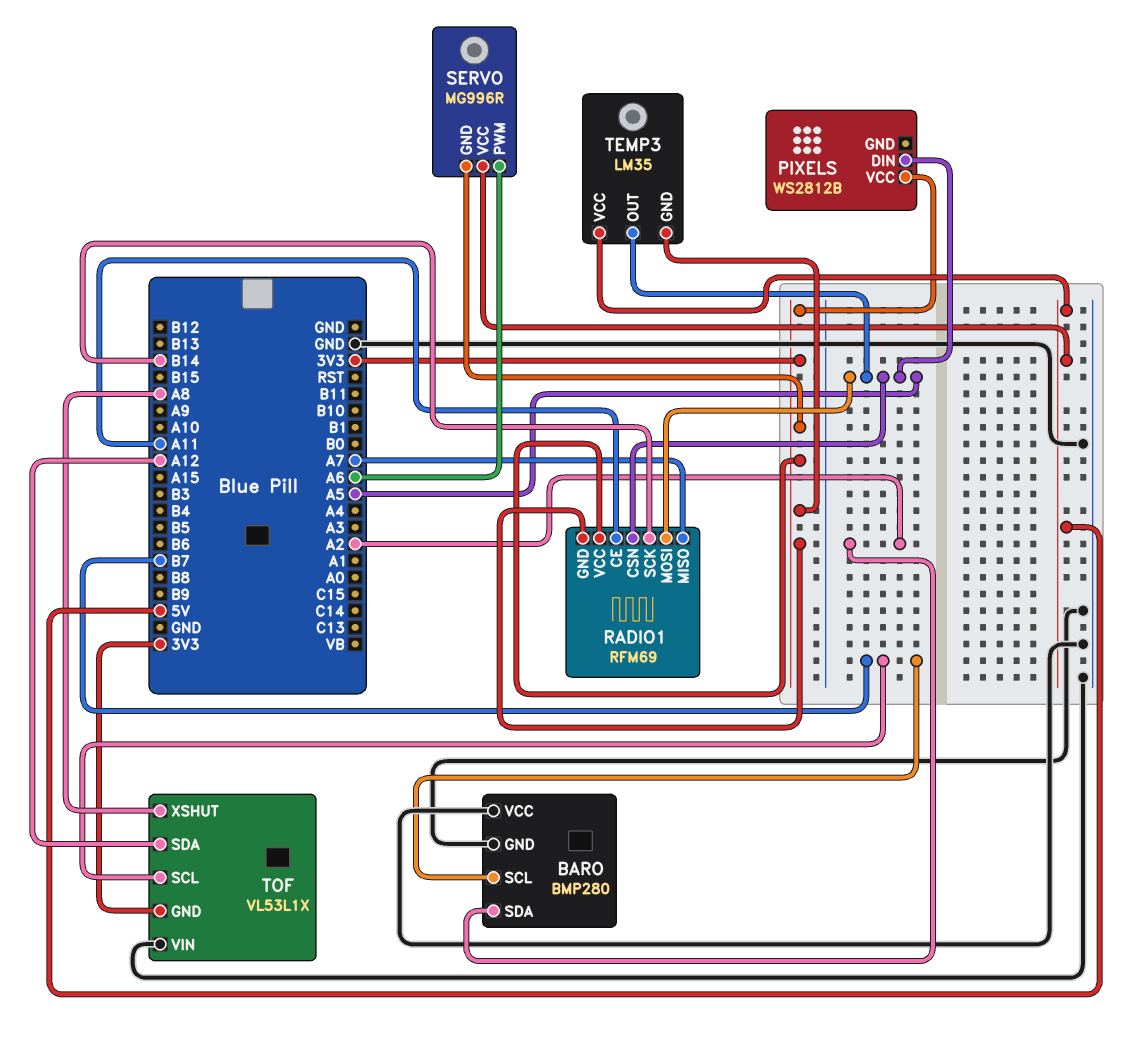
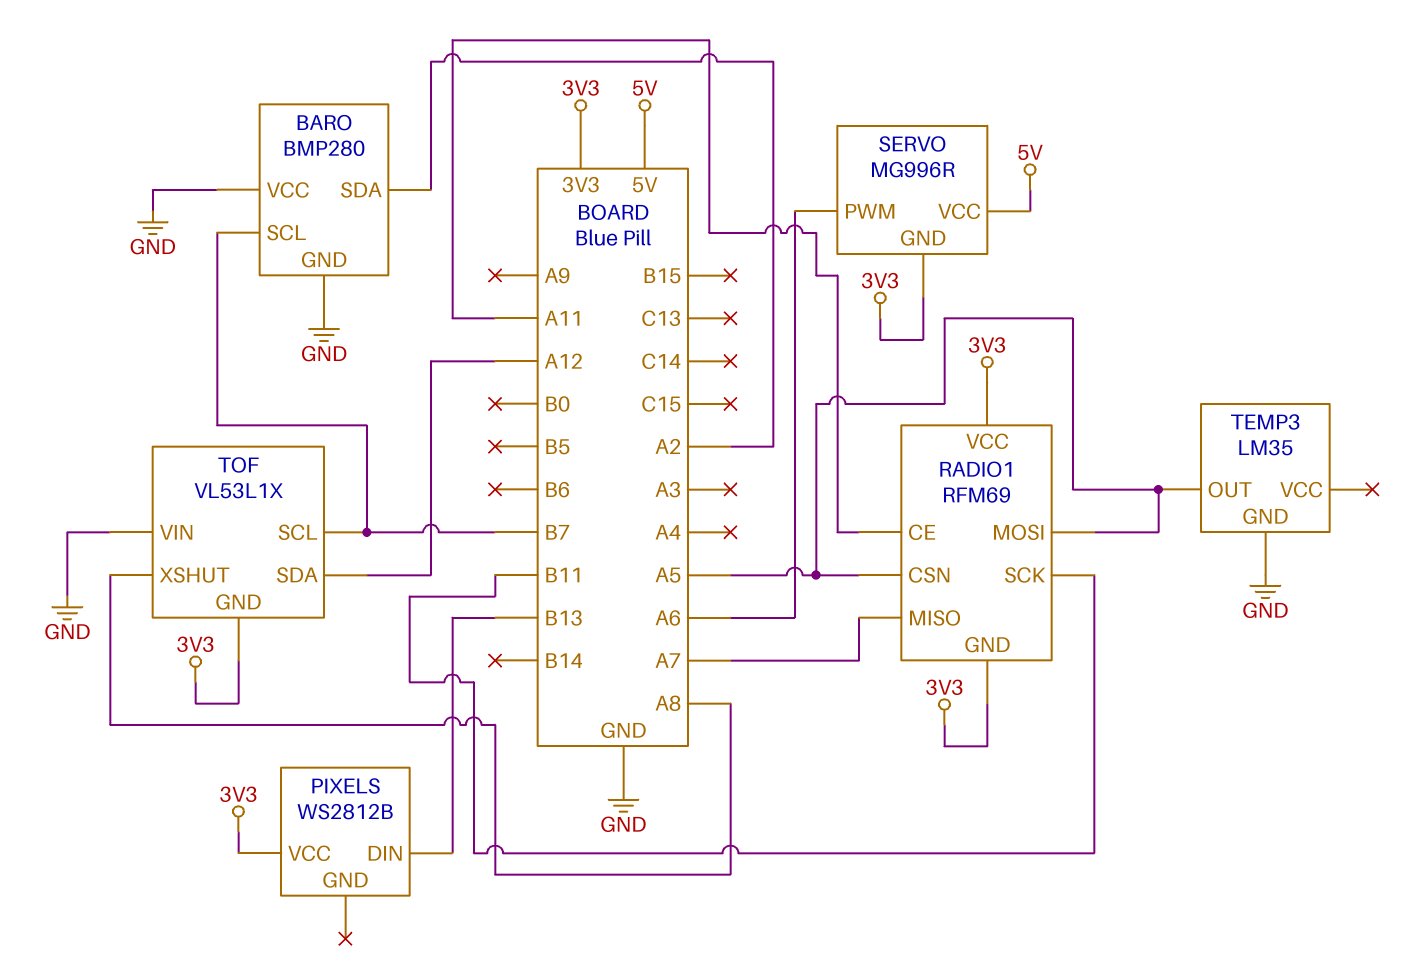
PIXELS pin DIN: A5 -> B13
RADIO1 pin SCK: B14 -> B11
TEMP3 pin GND: 3V3 -> GND
TEMP3 pin VCC: 5V -> none

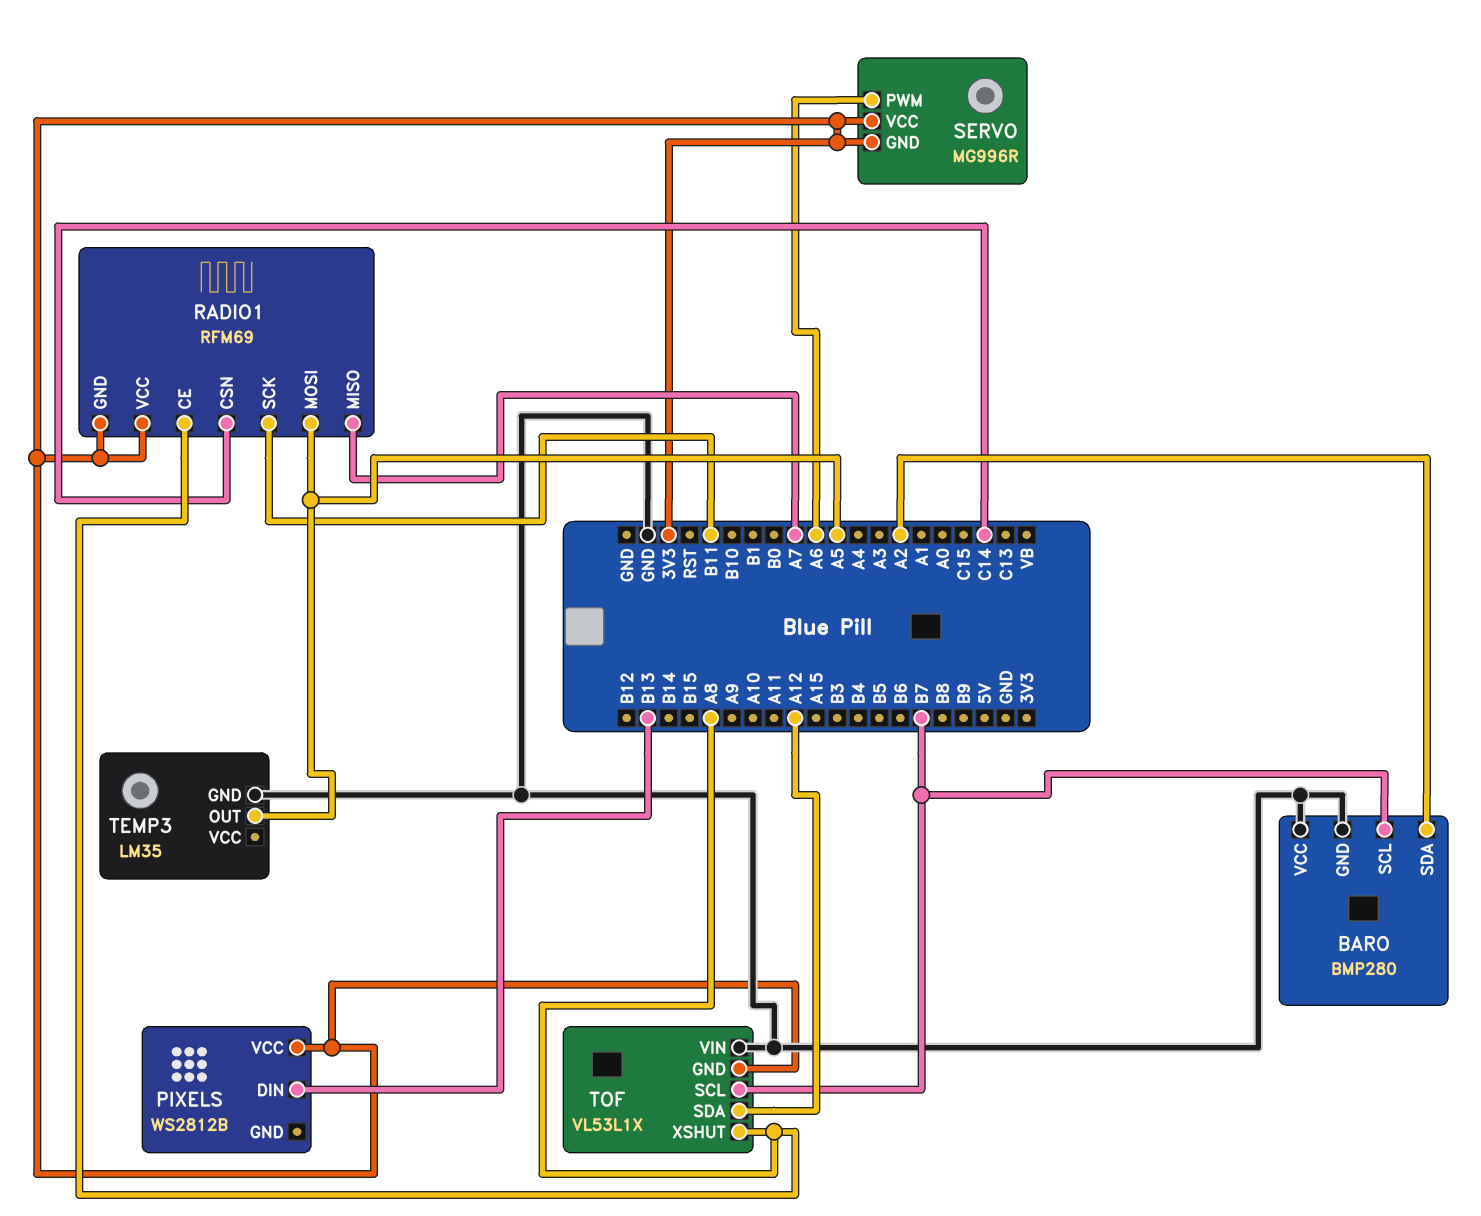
RADIO1 pin CE: A11 -> A8
RADIO1 pin CSN: A5 -> C14
SERVO pin VCC: 5V -> 3V3

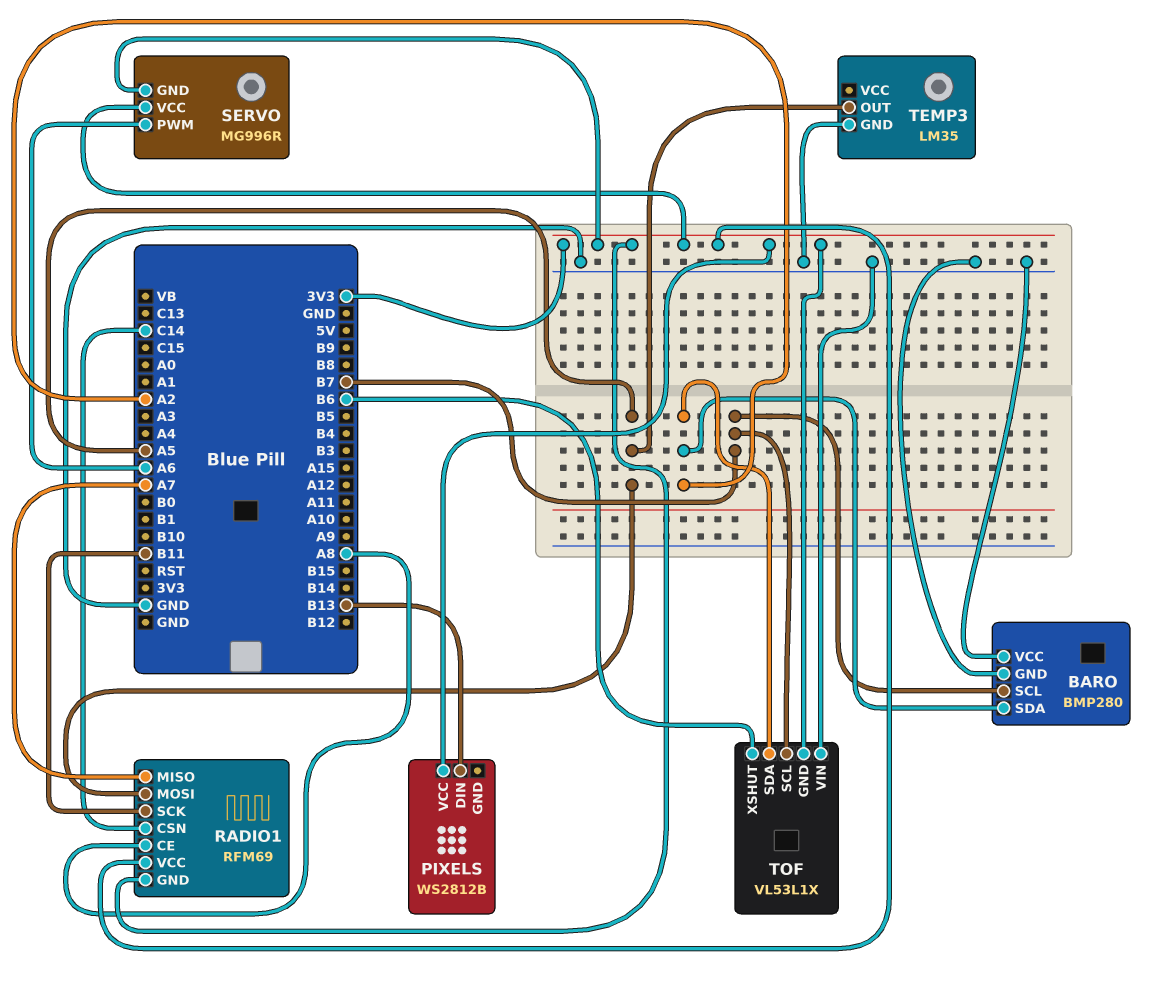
TOF pin SDA: A12 -> A2
TOF pin XSHUT: A8 -> B6

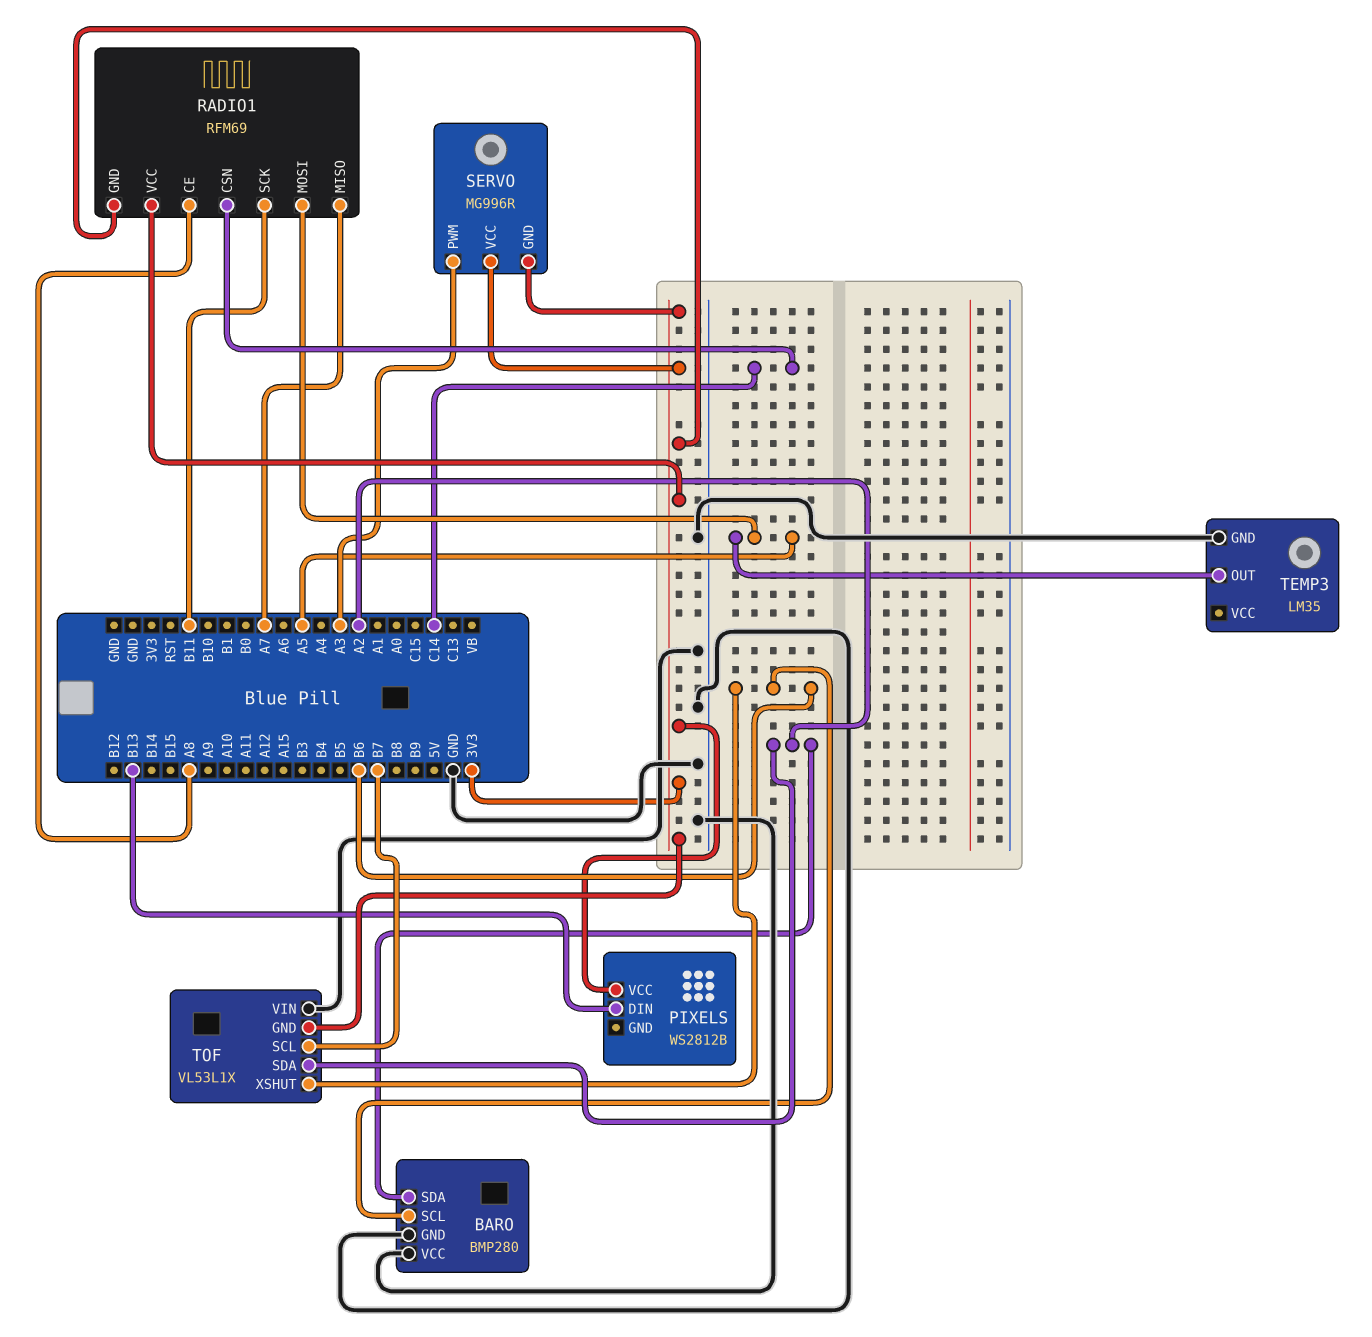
BARO pin SCL: B7 -> B6
SERVO pin PWM: A6 -> A3

